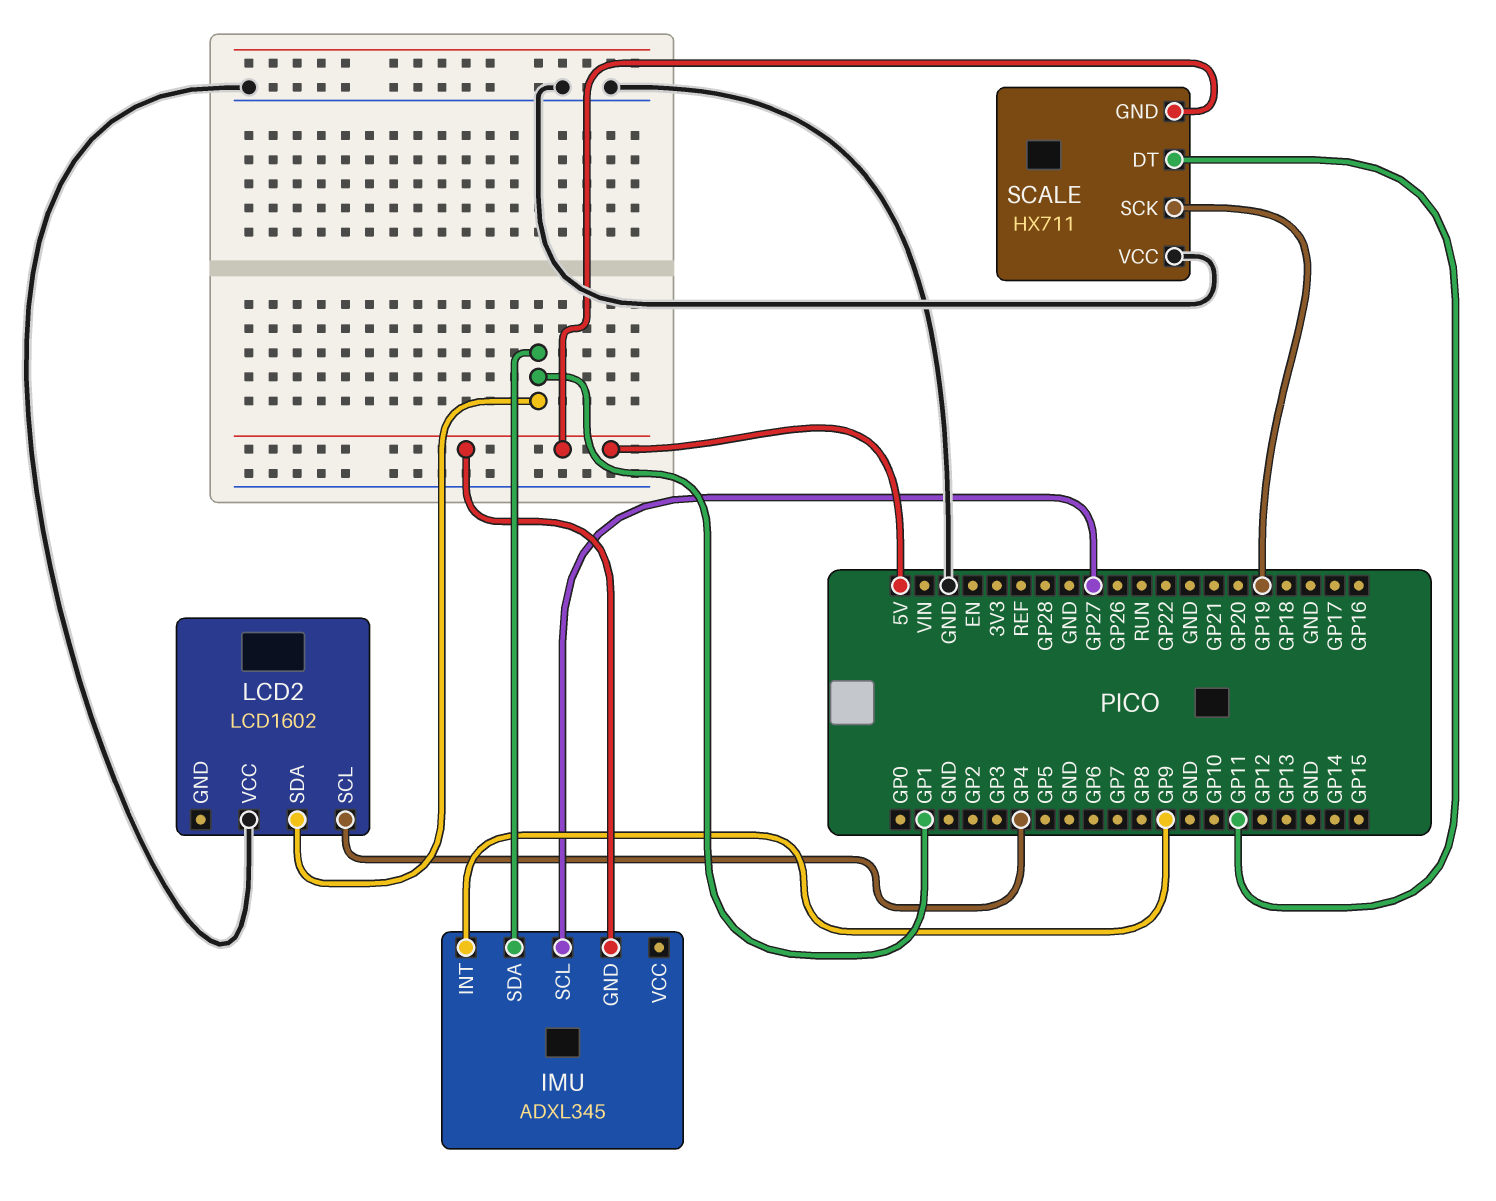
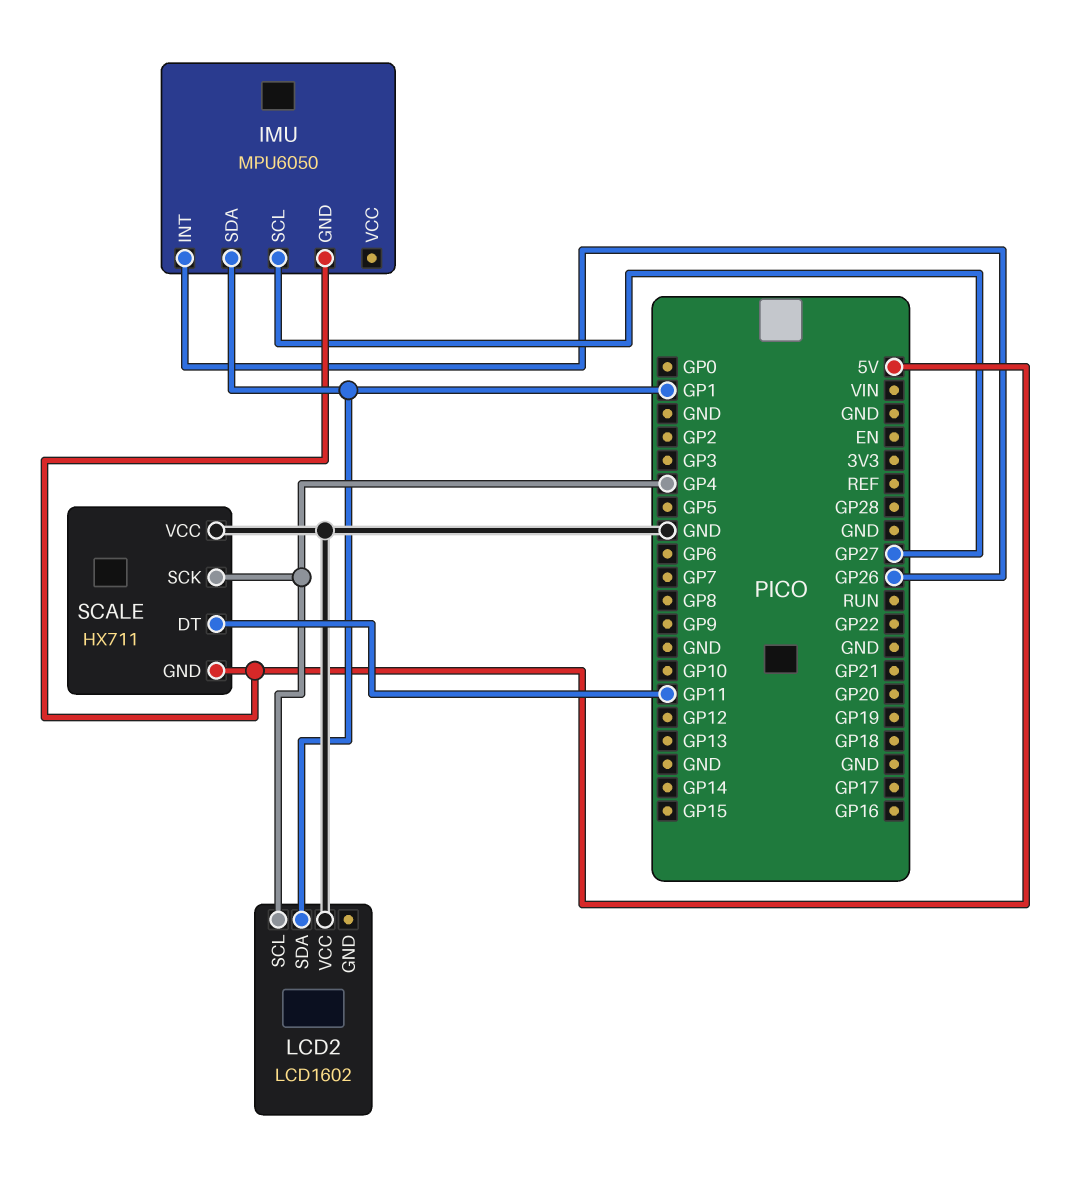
IMU: ADXL345 -> MPU6050
IMU pin INT: GP9 -> GP26
SCALE pin SCK: GP19 -> GP4

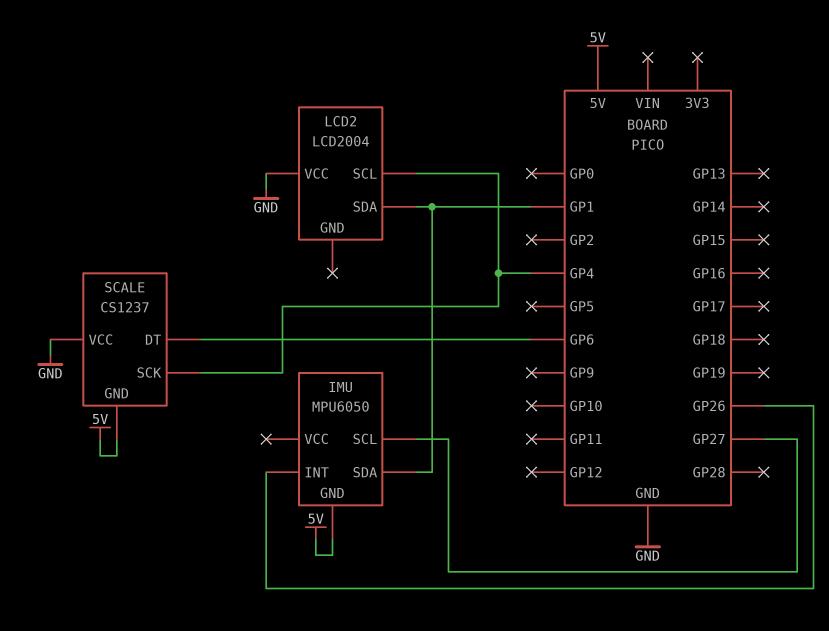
LCD2: LCD1602 -> LCD2004
SCALE: HX711 -> CS1237
SCALE pin DT: GP11 -> GP6

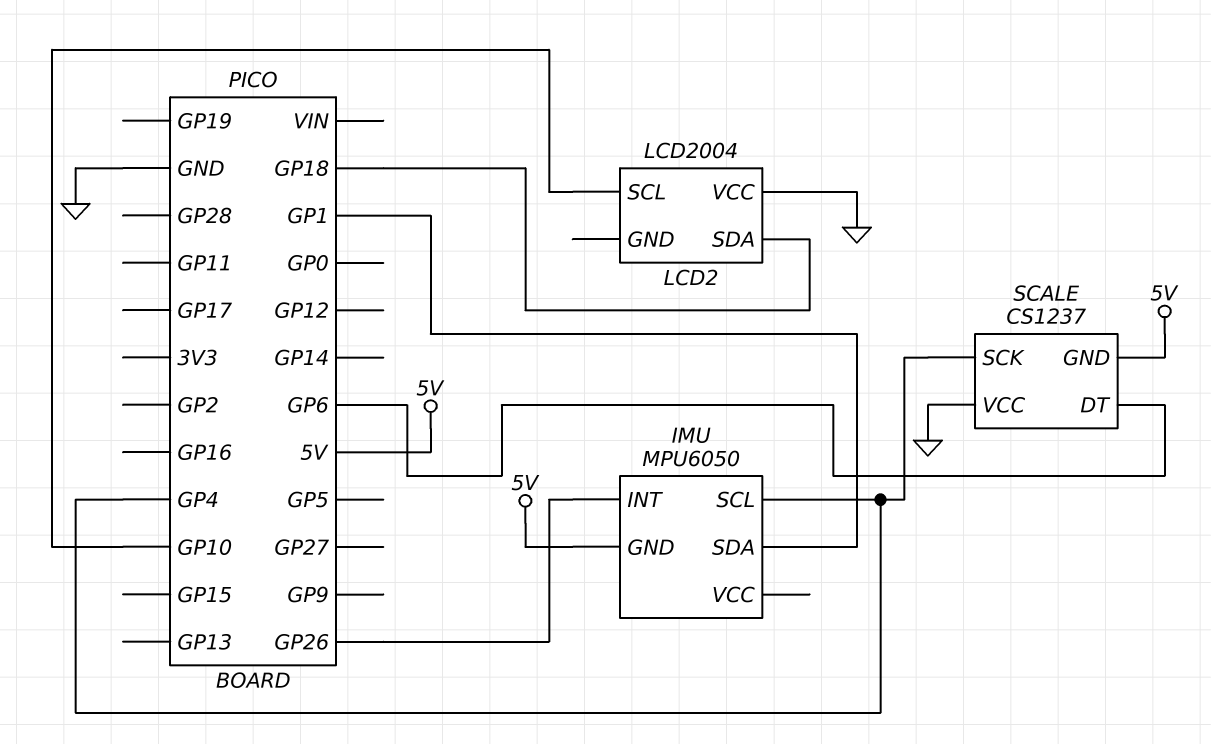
IMU pin SCL: GP27 -> GP4
LCD2 pin SCL: GP4 -> GP10
LCD2 pin SDA: GP1 -> GP18

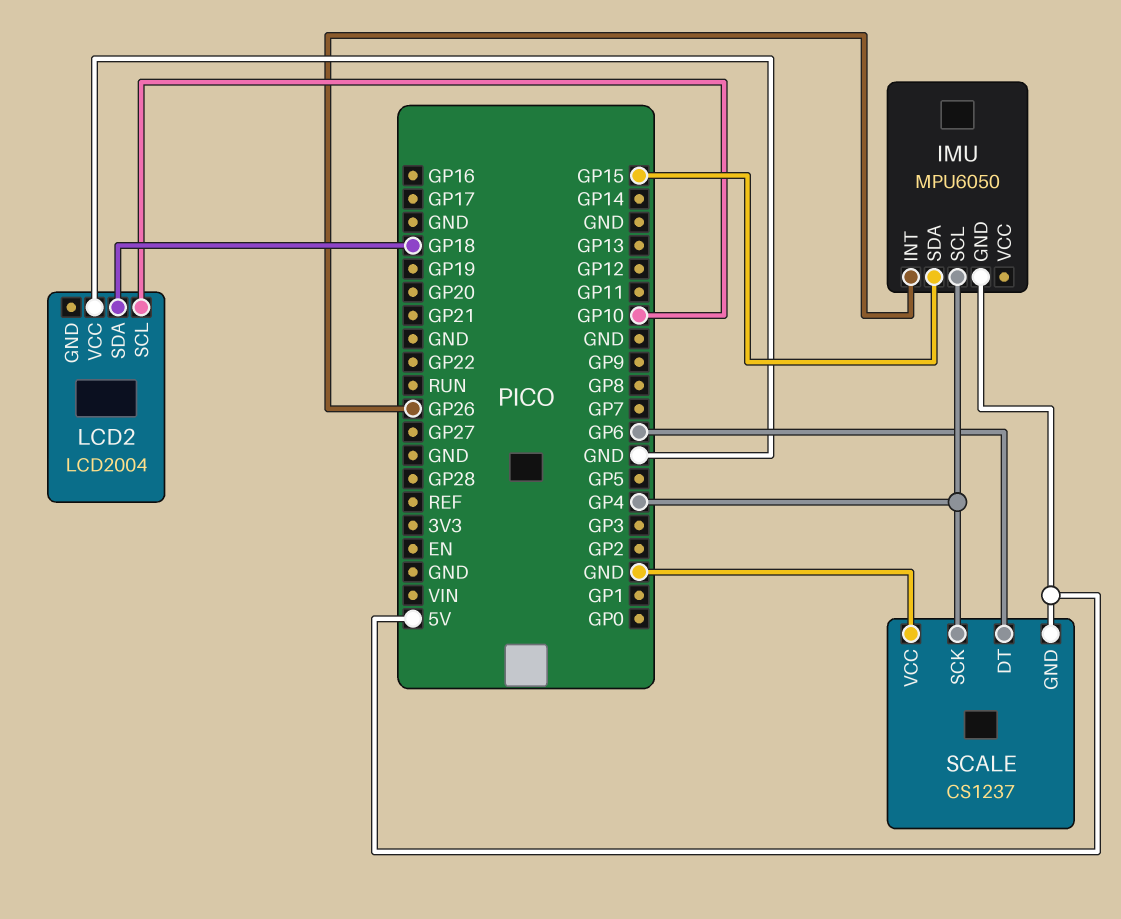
IMU pin SDA: GP1 -> GP15

